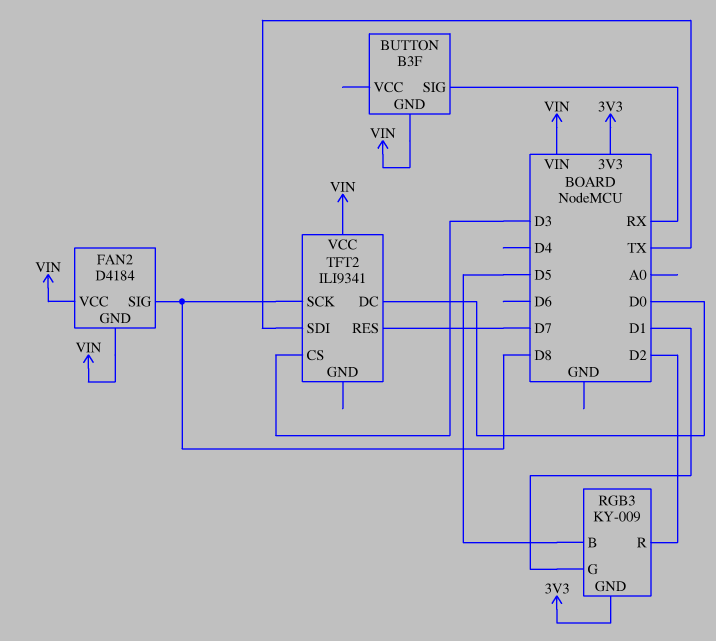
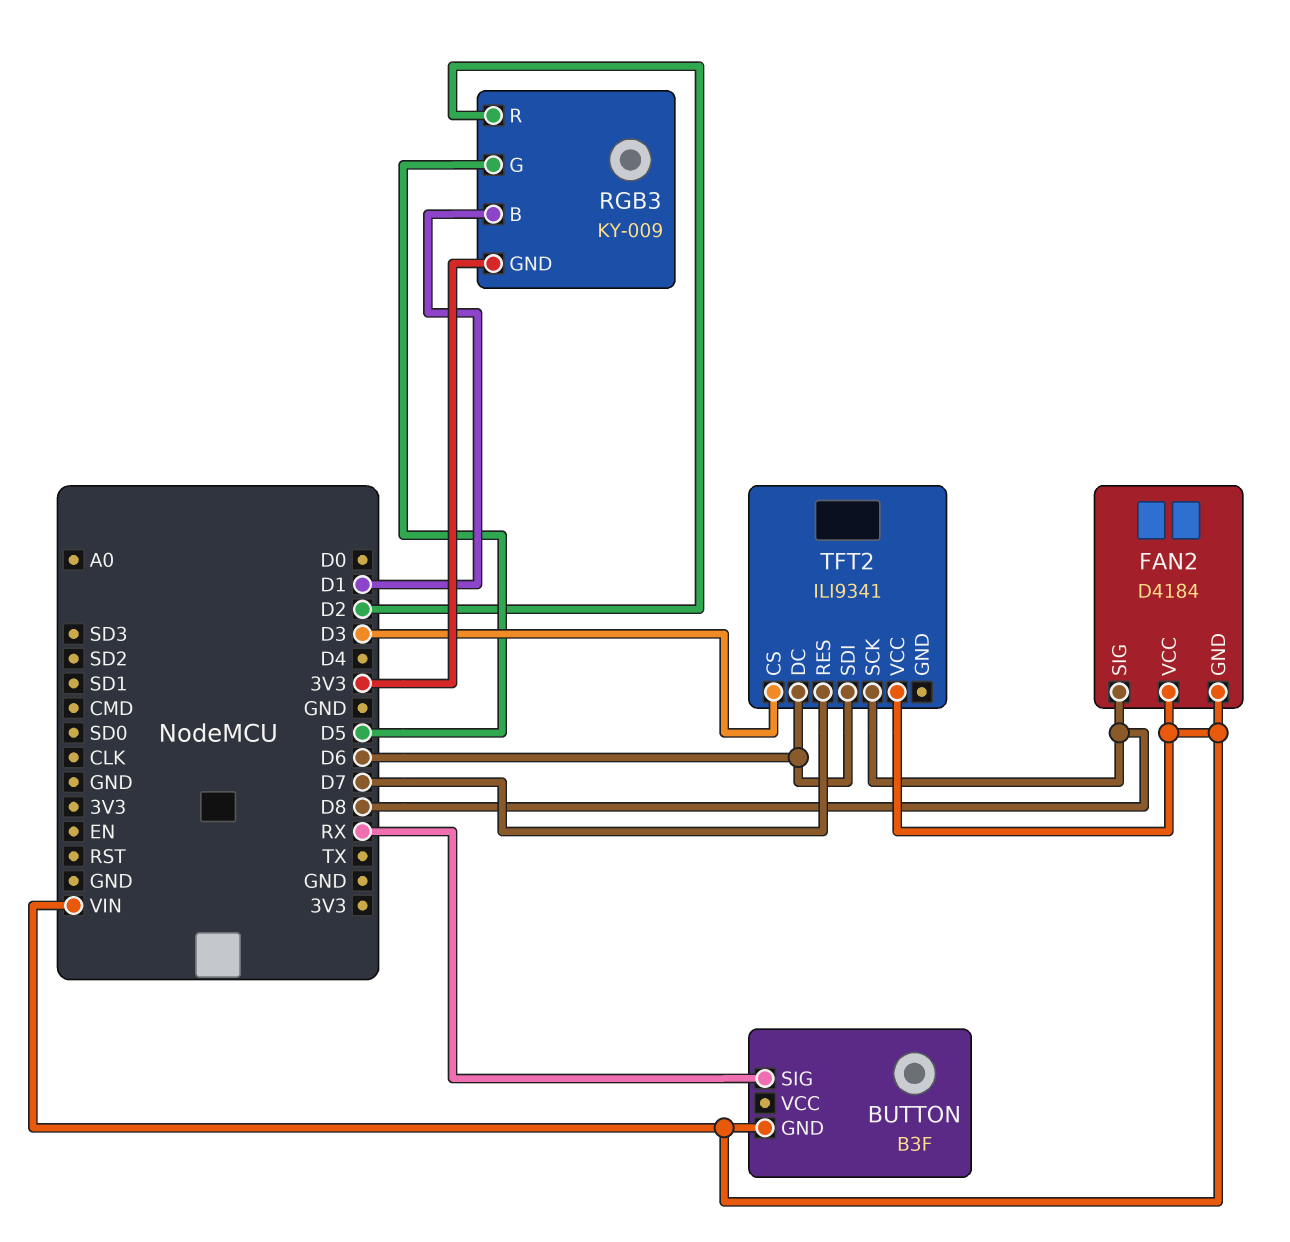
RGB3 pin B: D5 -> D1
RGB3 pin G: D1 -> D5
TFT2 pin DC: D0 -> D6
TFT2 pin SDI: TX -> D6

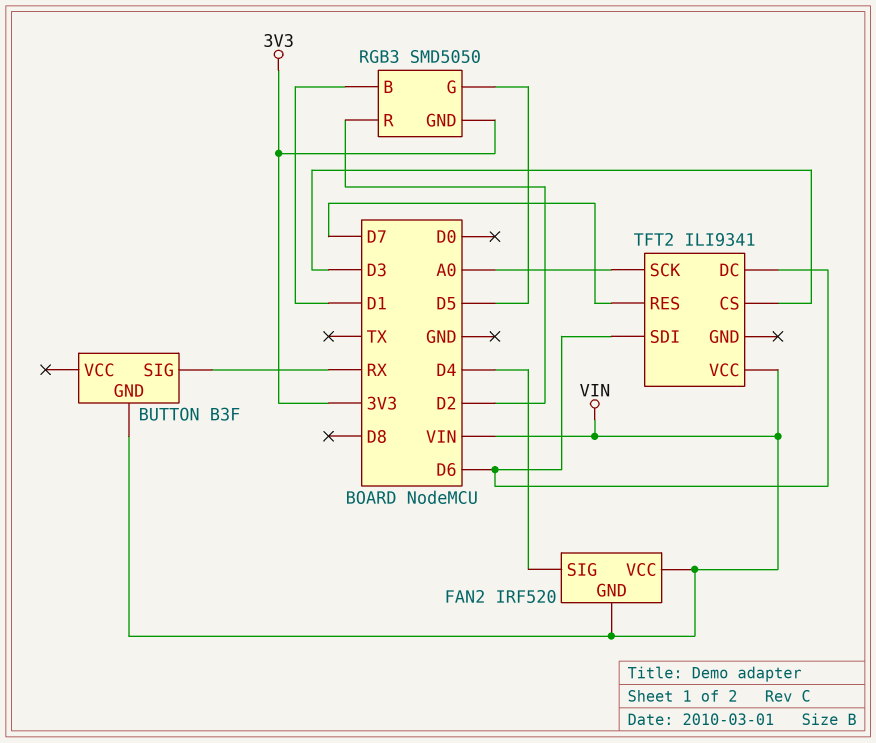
FAN2: D4184 -> IRF520
FAN2 pin SIG: D8 -> D4
RGB3: KY-009 -> SMD5050
TFT2 pin SCK: D8 -> A0

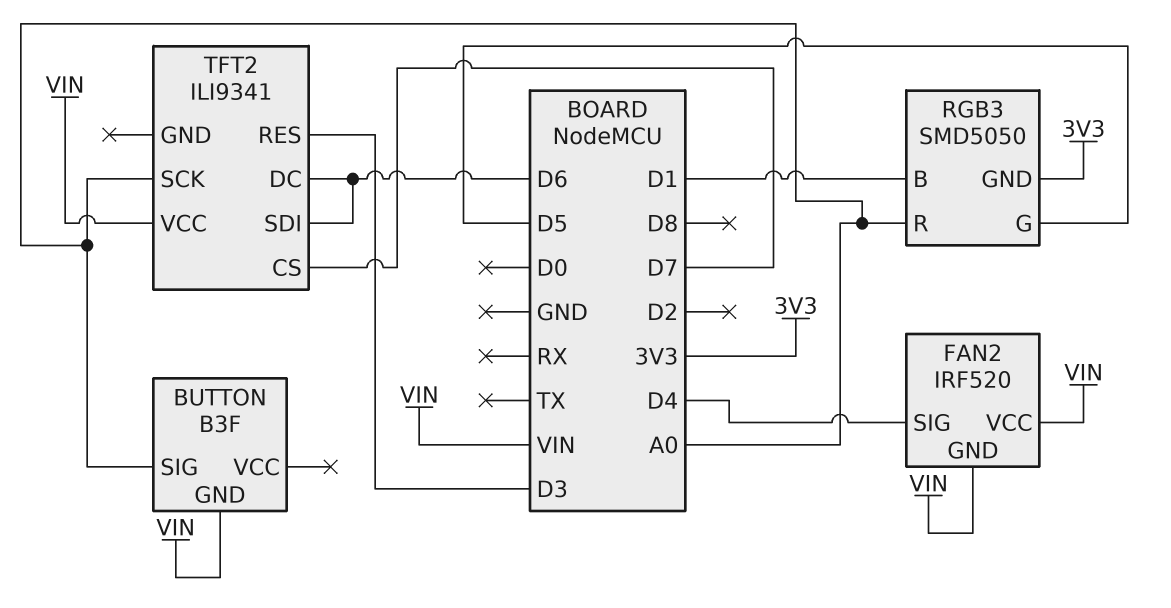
BUTTON pin SIG: RX -> A0
RGB3 pin R: D2 -> A0
TFT2 pin CS: D3 -> D7
TFT2 pin RES: D7 -> D3

